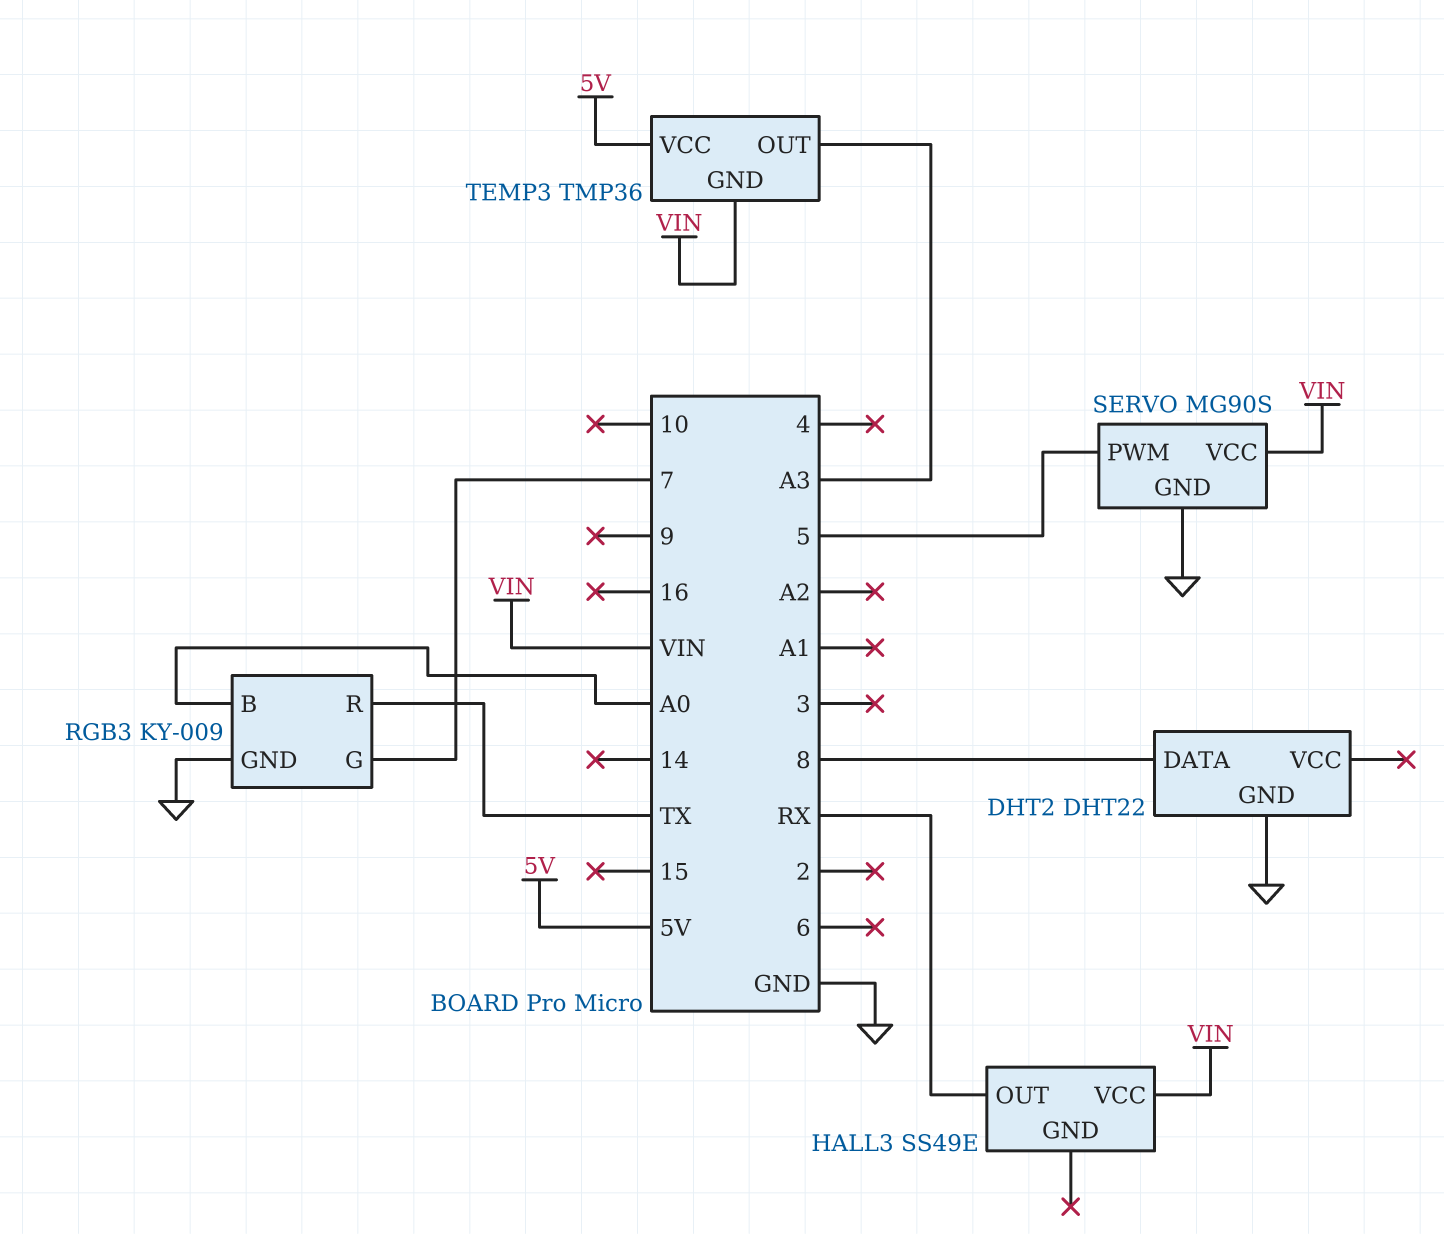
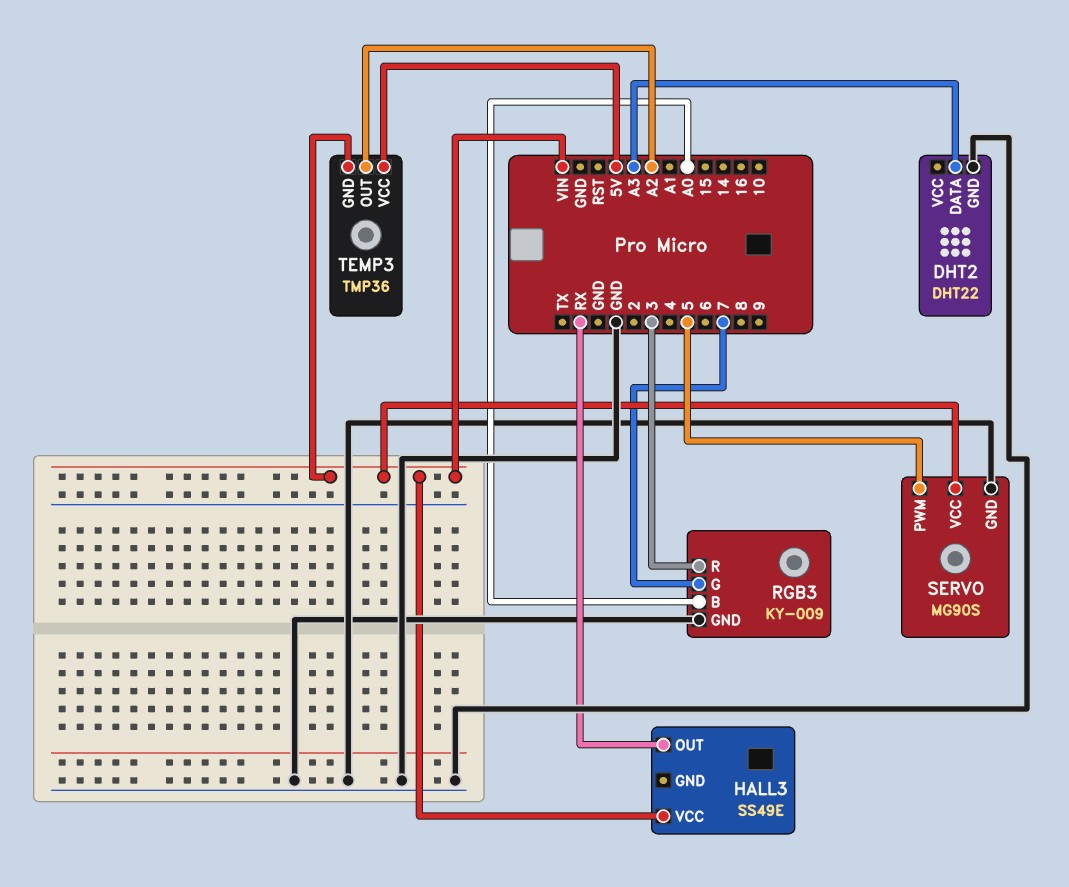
DHT2 pin DATA: 8 -> A3
RGB3 pin R: TX -> 3
TEMP3 pin OUT: A3 -> A2

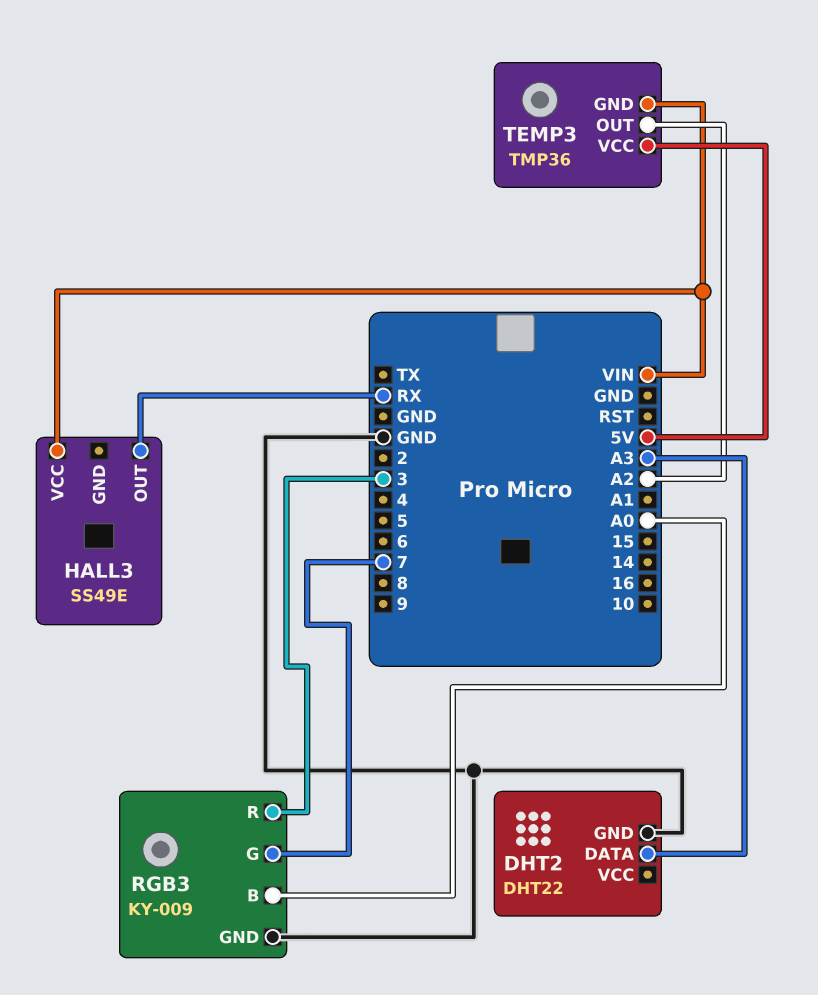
SERVO: MG90S -> none
SERVO pin GND: GND -> none
SERVO pin PWM: 5 -> none
SERVO pin VCC: VIN -> none

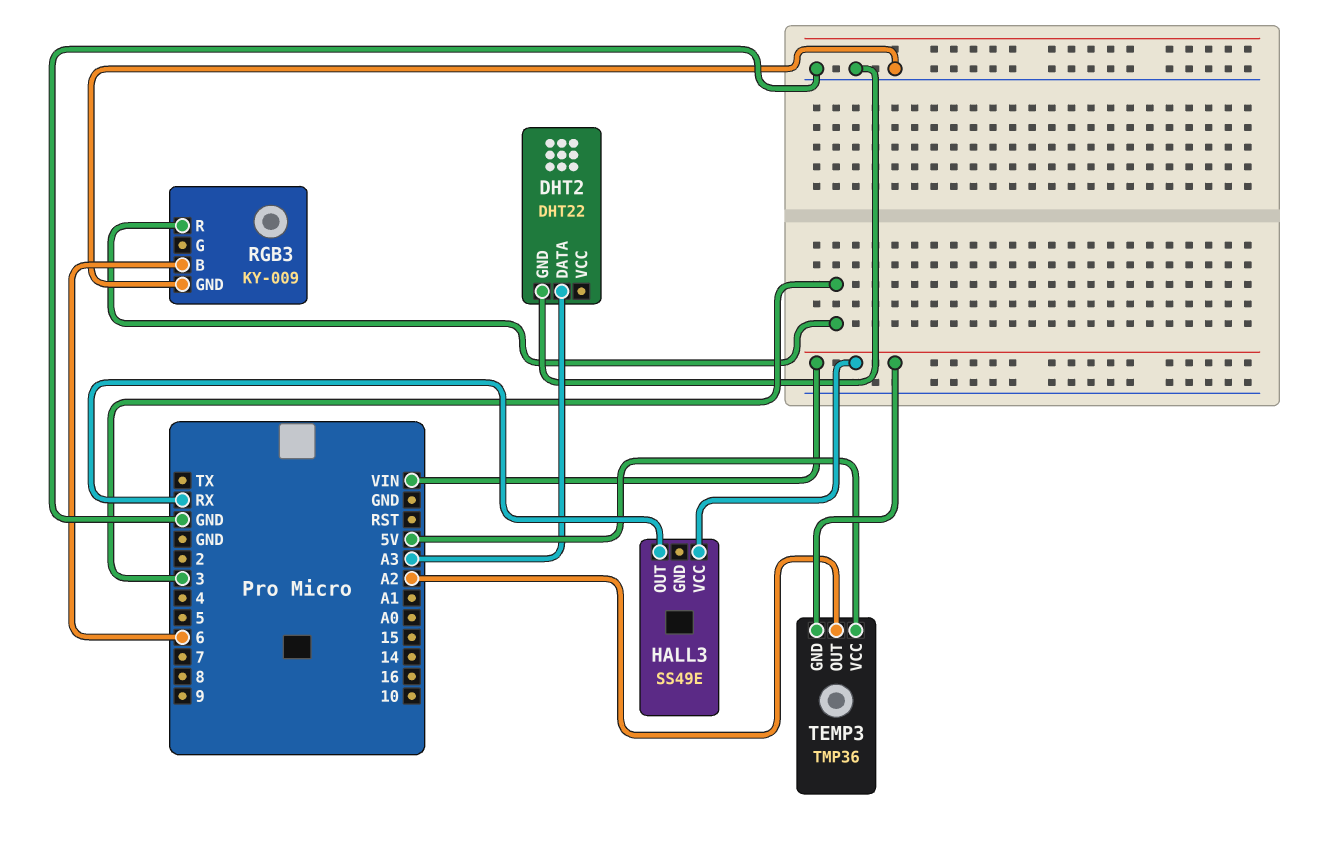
RGB3 pin B: A0 -> 6
RGB3 pin G: 7 -> none

